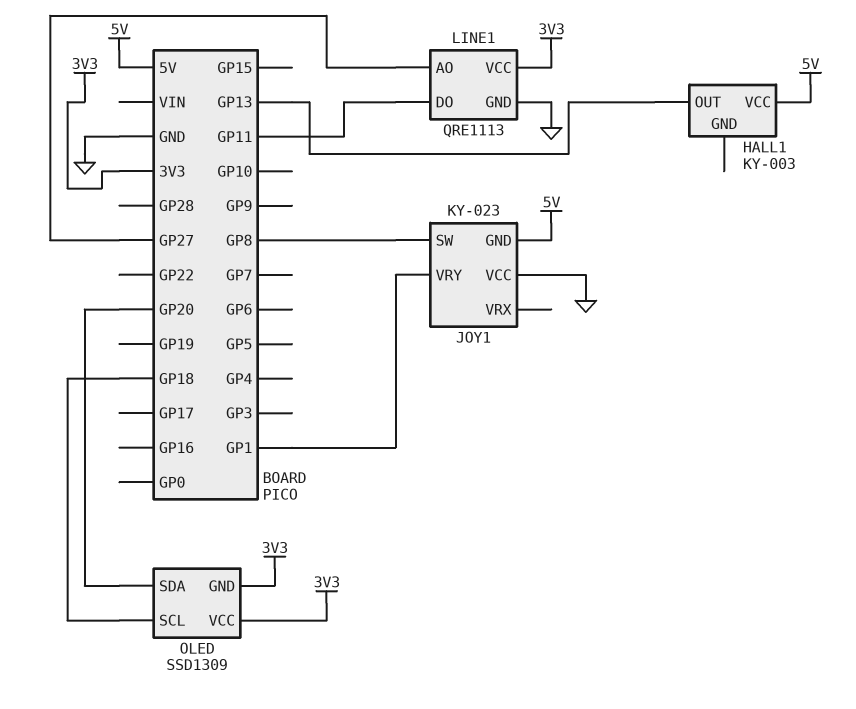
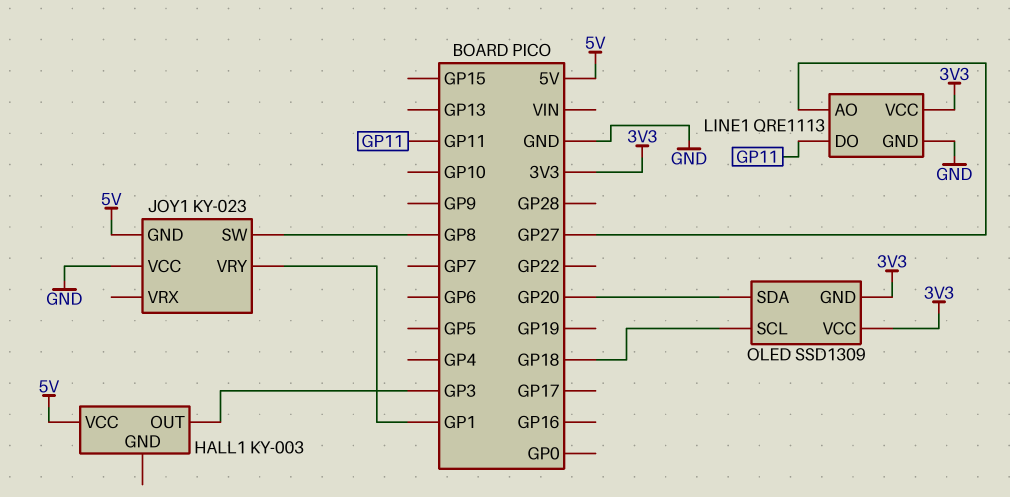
HALL1 pin OUT: GP13 -> GP3

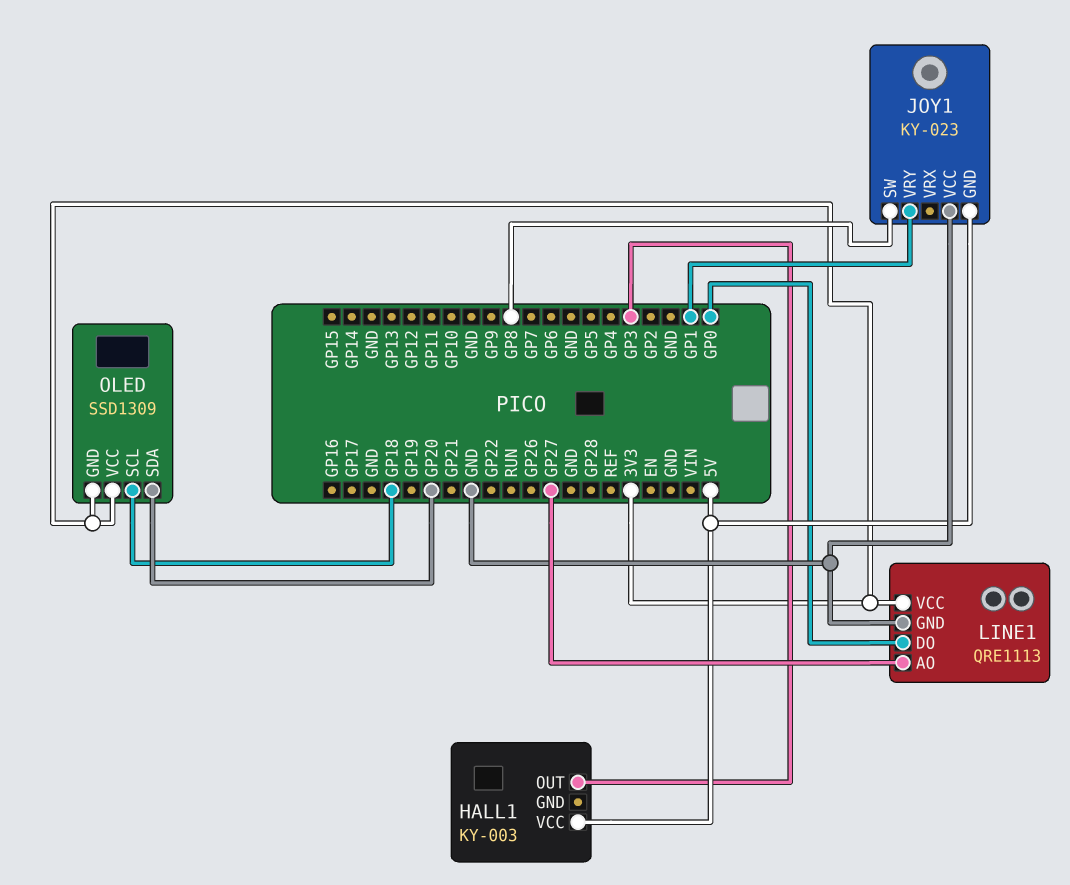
LINE1 pin DO: GP11 -> GP0

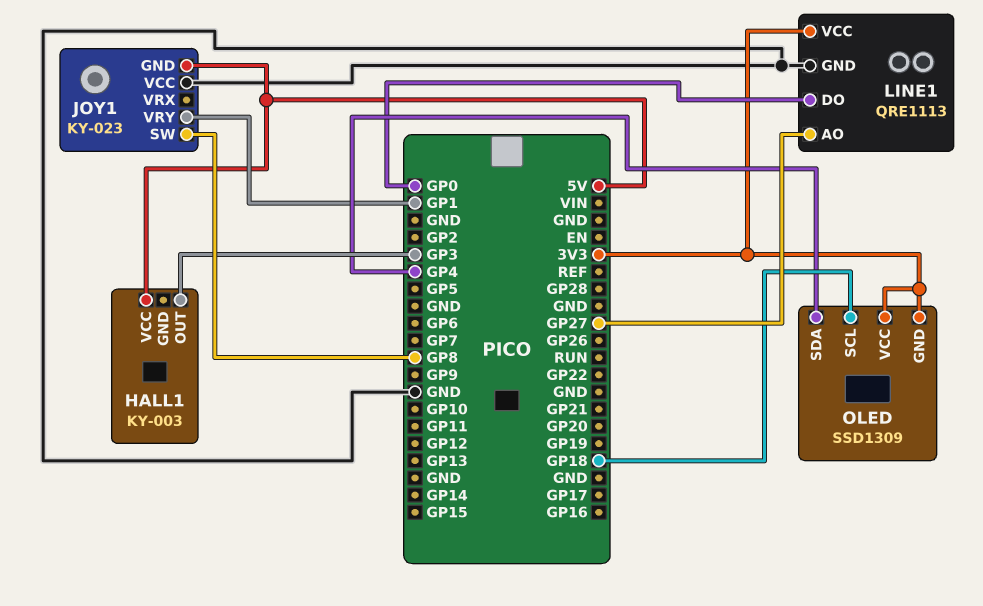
OLED pin SDA: GP20 -> GP4

